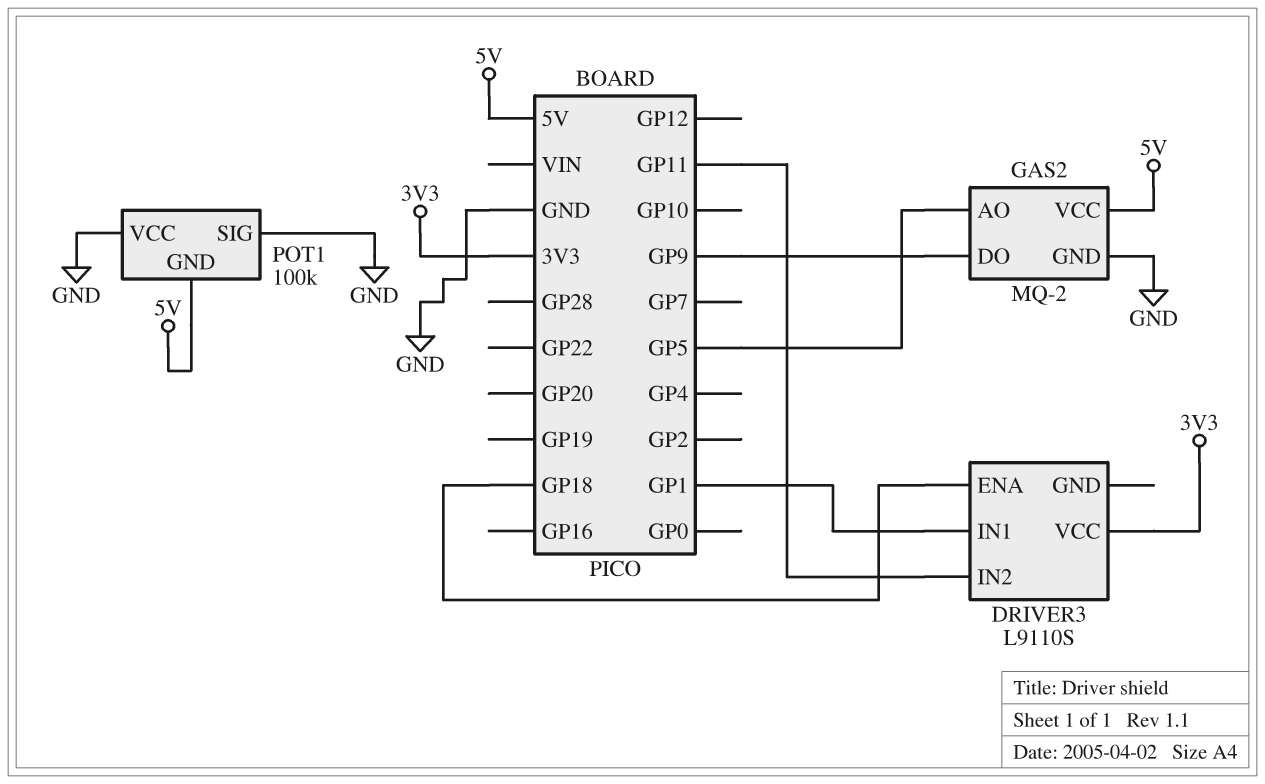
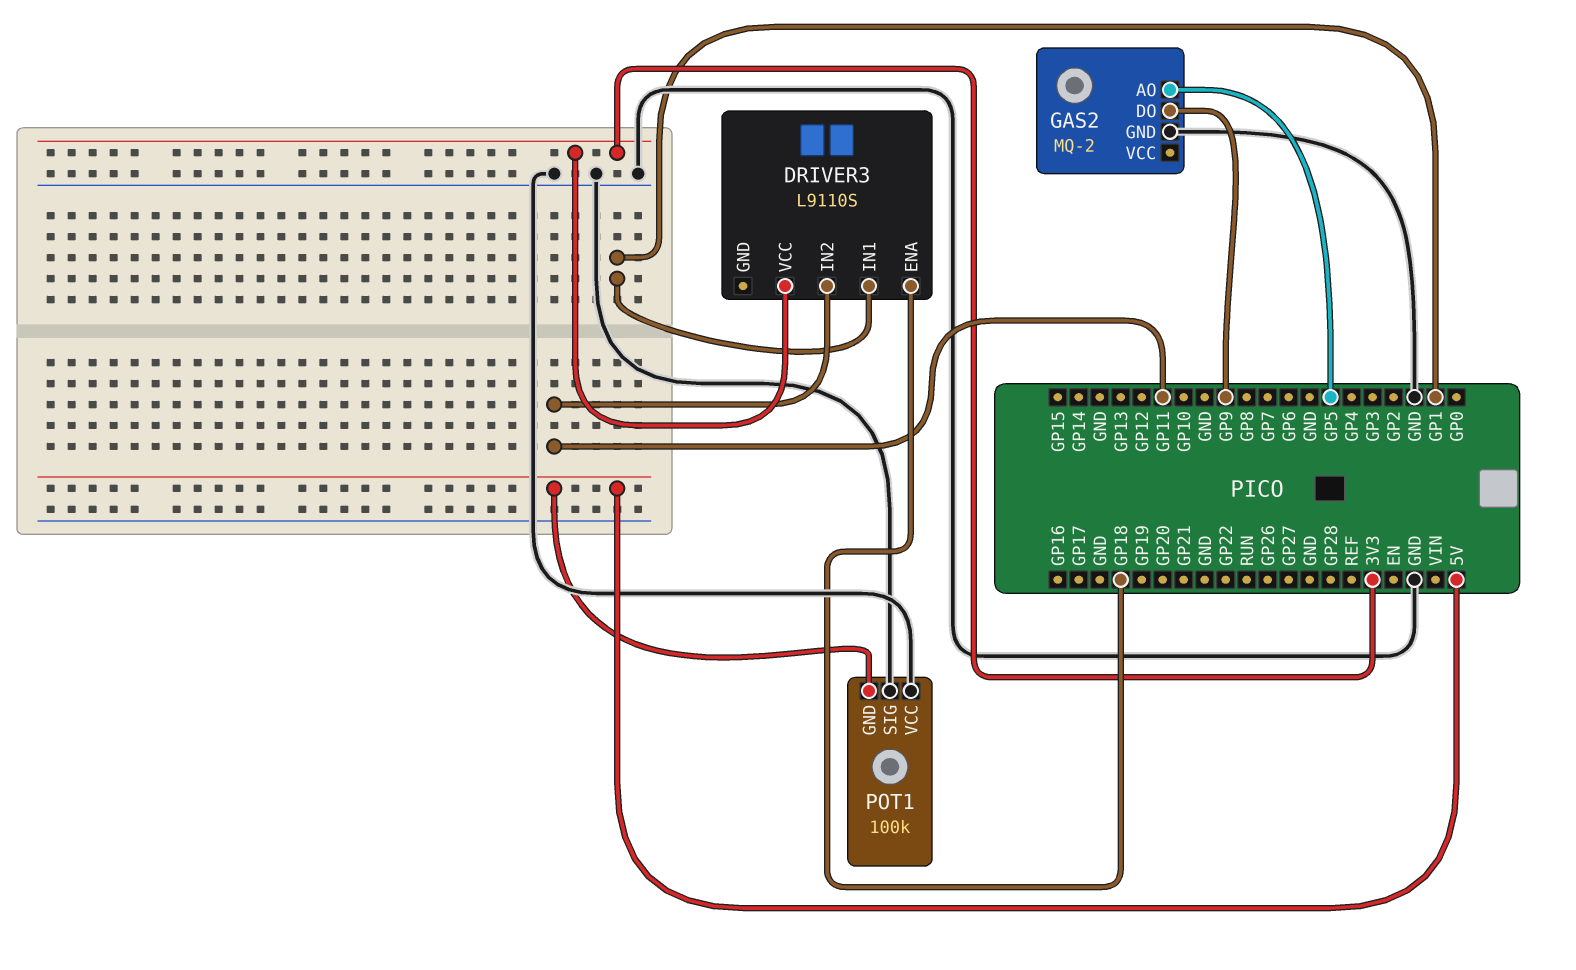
GAS2 pin VCC: 5V -> none

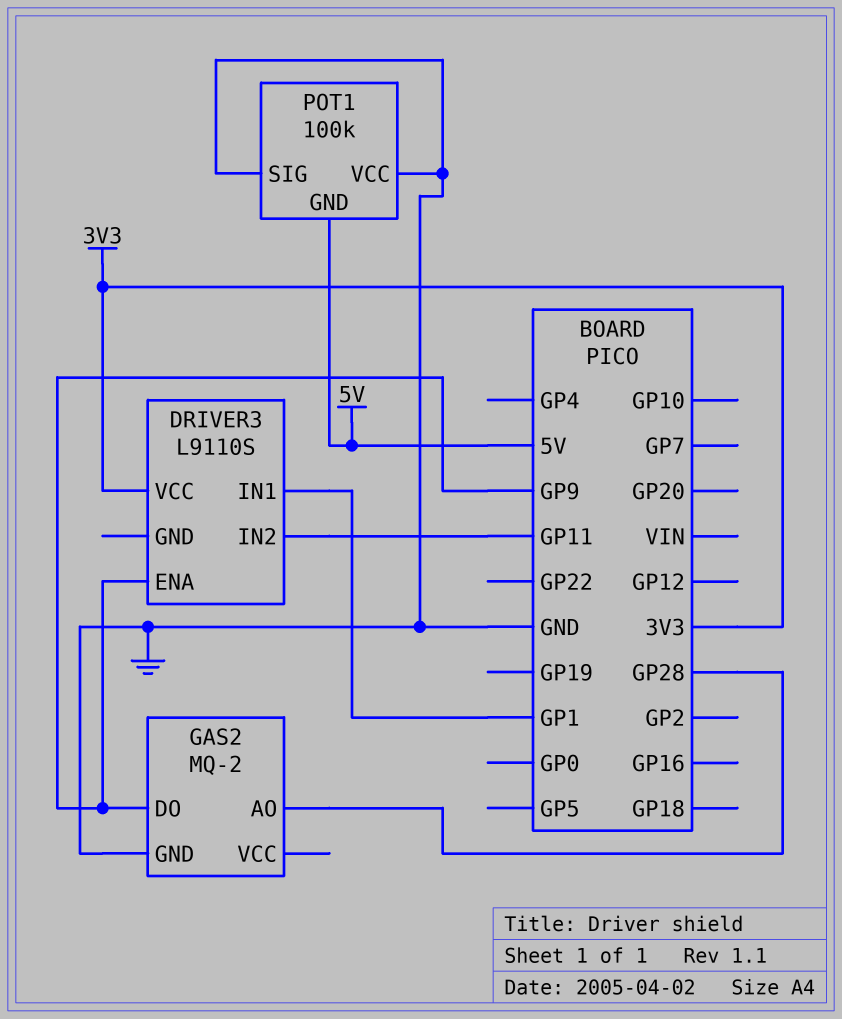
DRIVER3 pin ENA: GP18 -> GP9
GAS2 pin AO: GP5 -> GP28

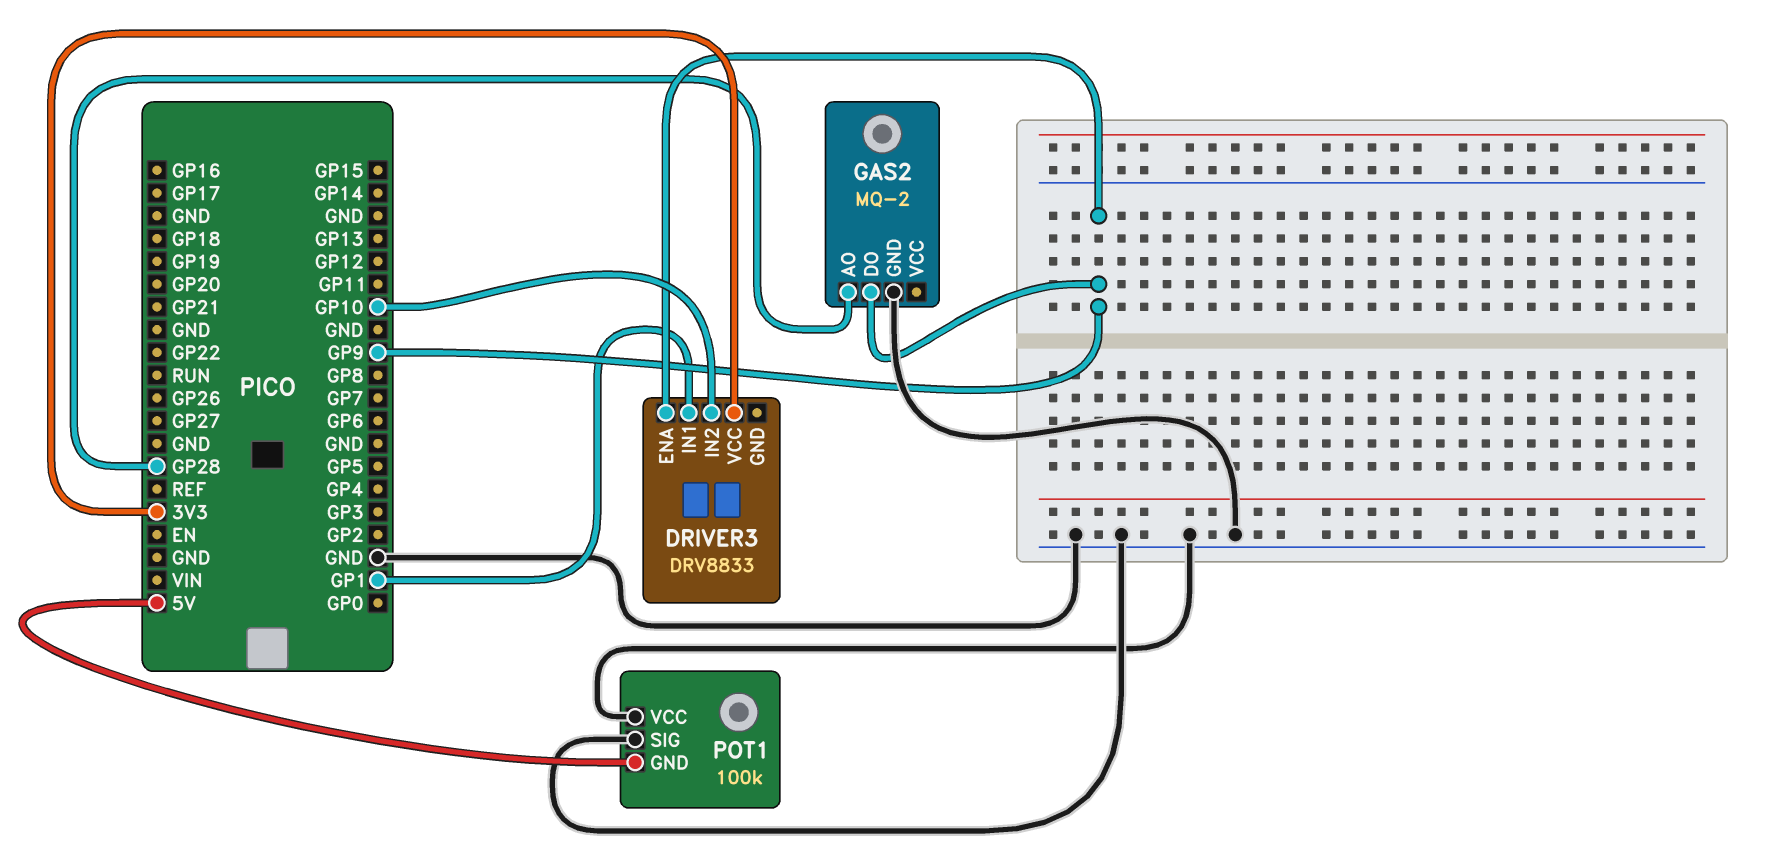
DRIVER3: L9110S -> DRV8833
DRIVER3 pin IN2: GP11 -> GP10

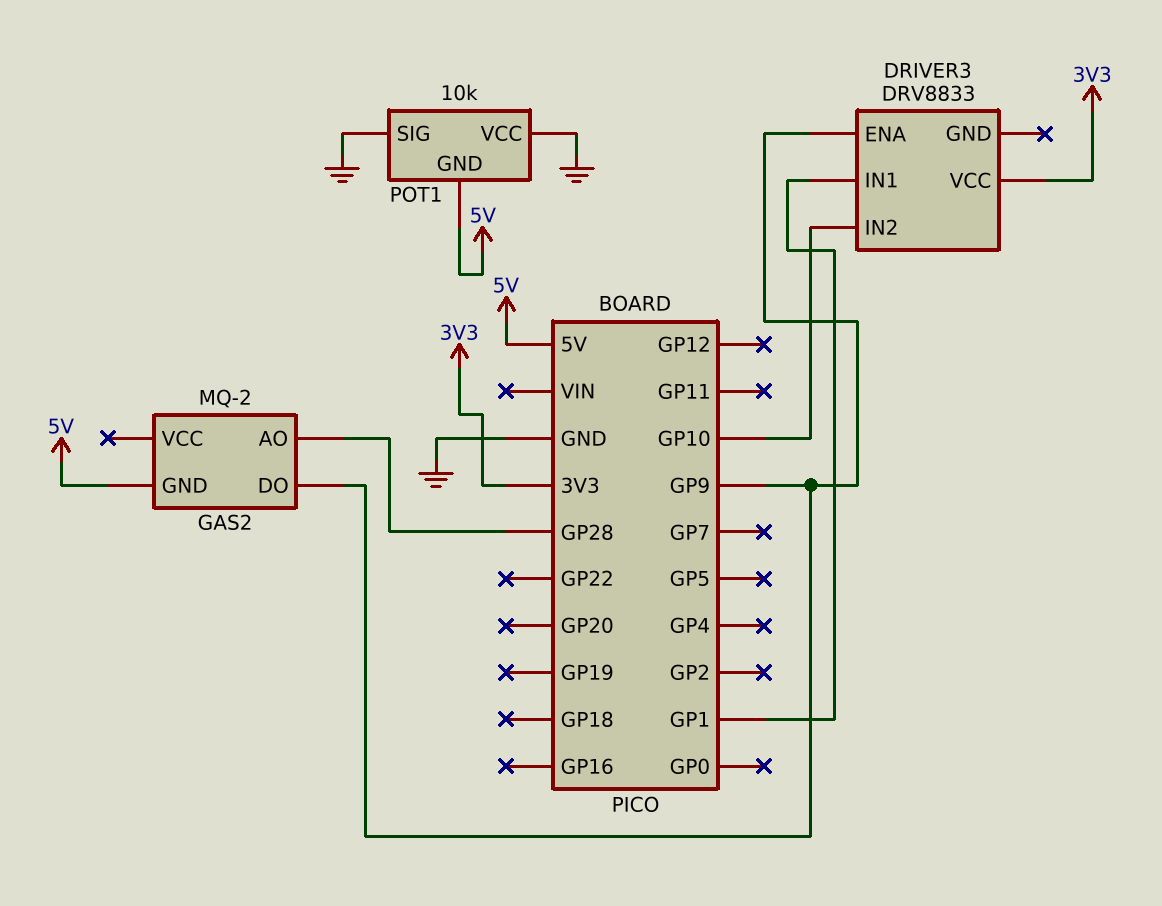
GAS2 pin GND: GND -> 5V
POT1: 100k -> 10k

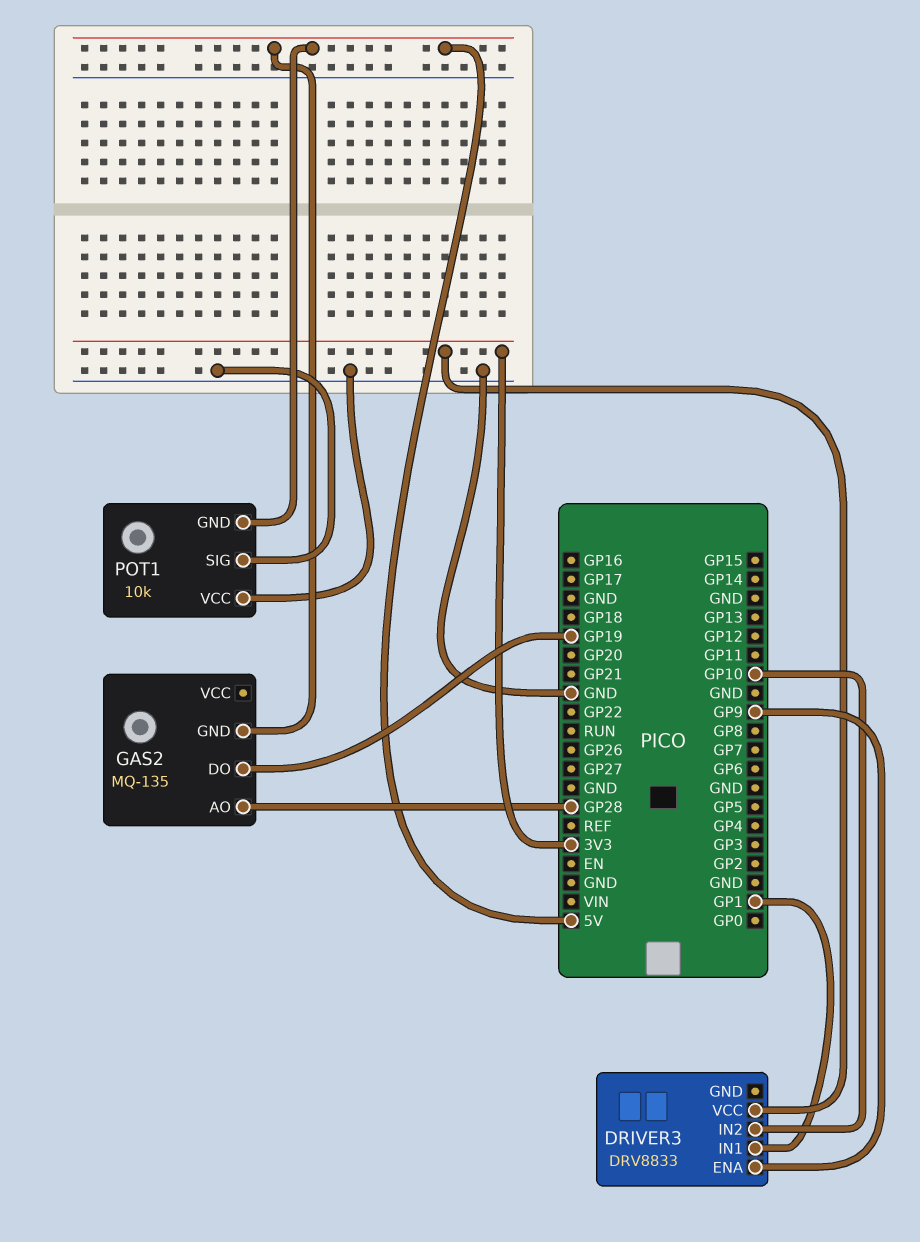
GAS2: MQ-2 -> MQ-135
GAS2 pin DO: GP9 -> GP19

